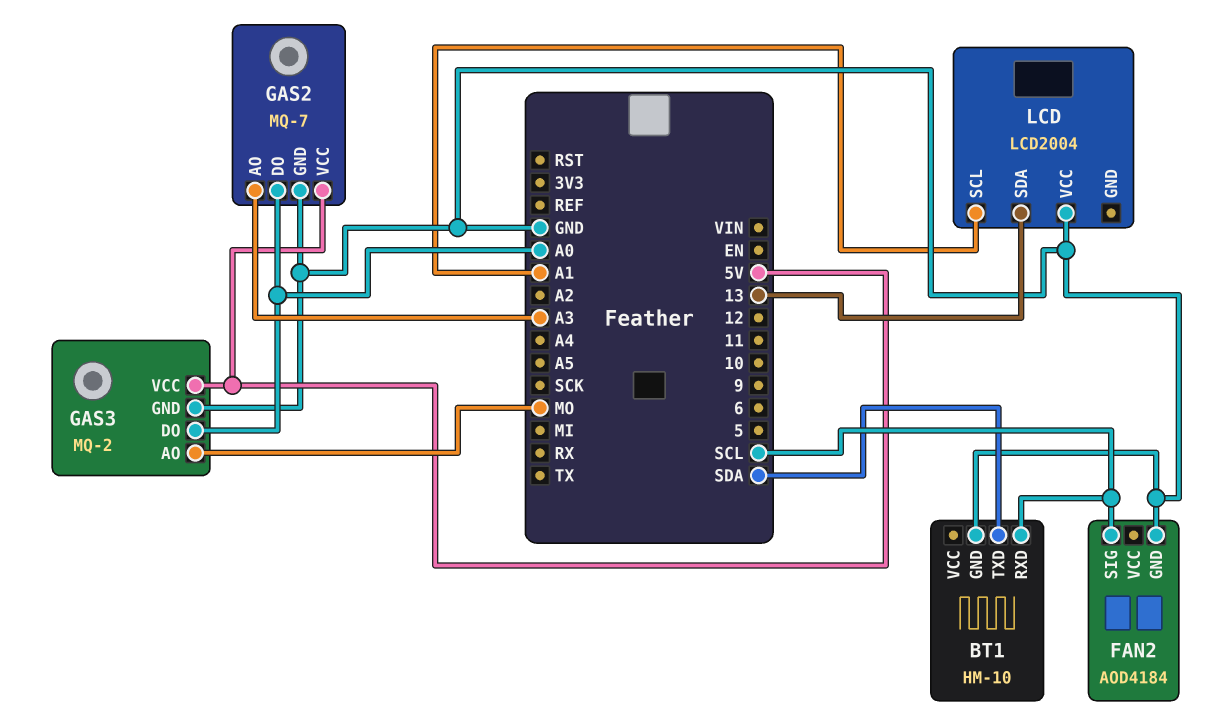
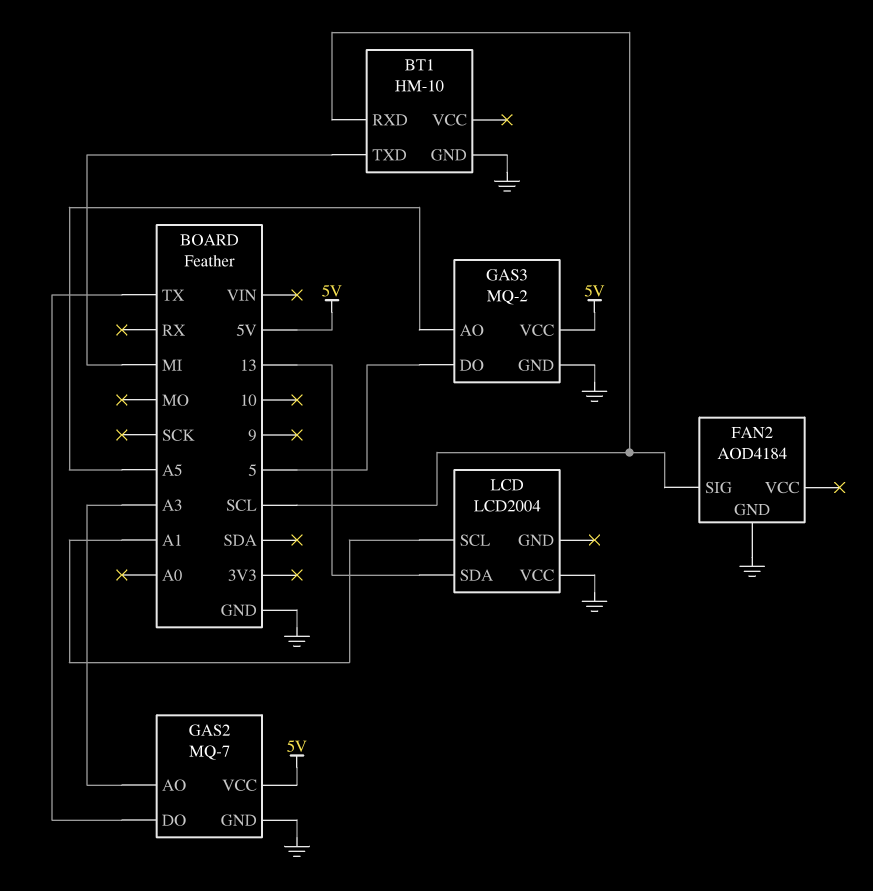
BT1 pin TXD: SDA -> MI
GAS2 pin DO: A0 -> TX
GAS3 pin AO: MO -> A5
GAS3 pin DO: A0 -> 5

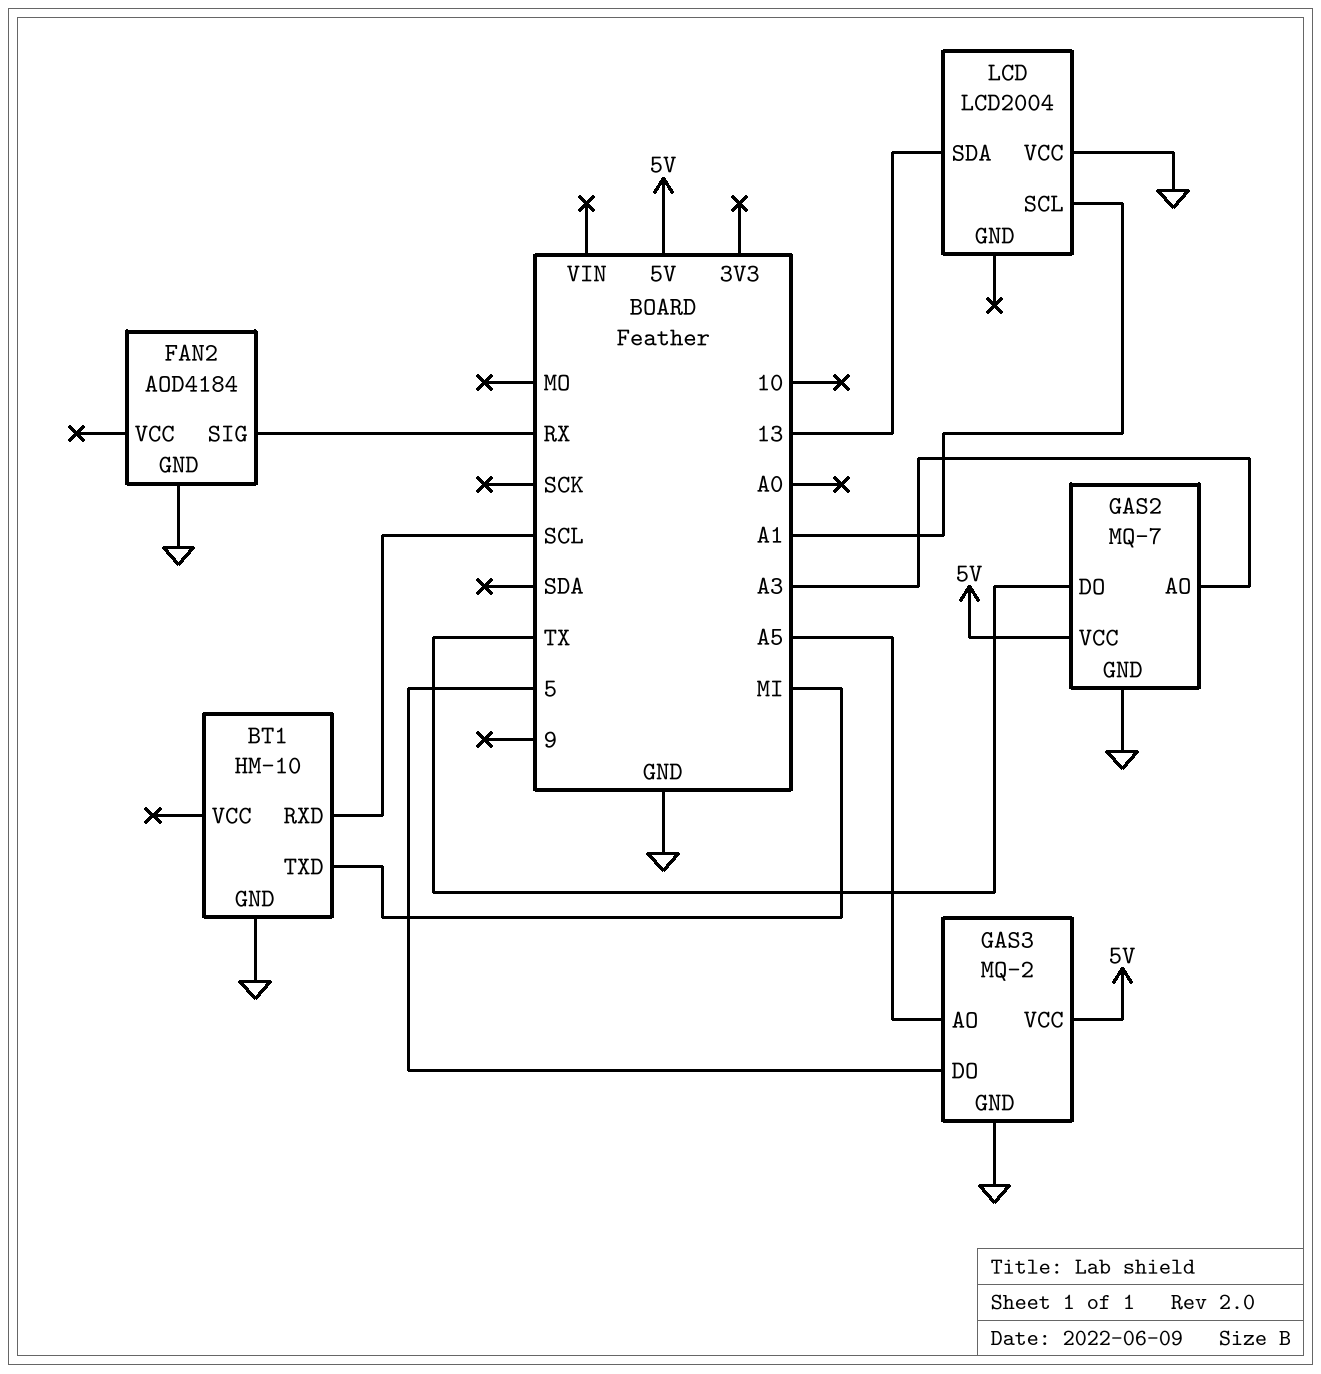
FAN2 pin SIG: SCL -> RX

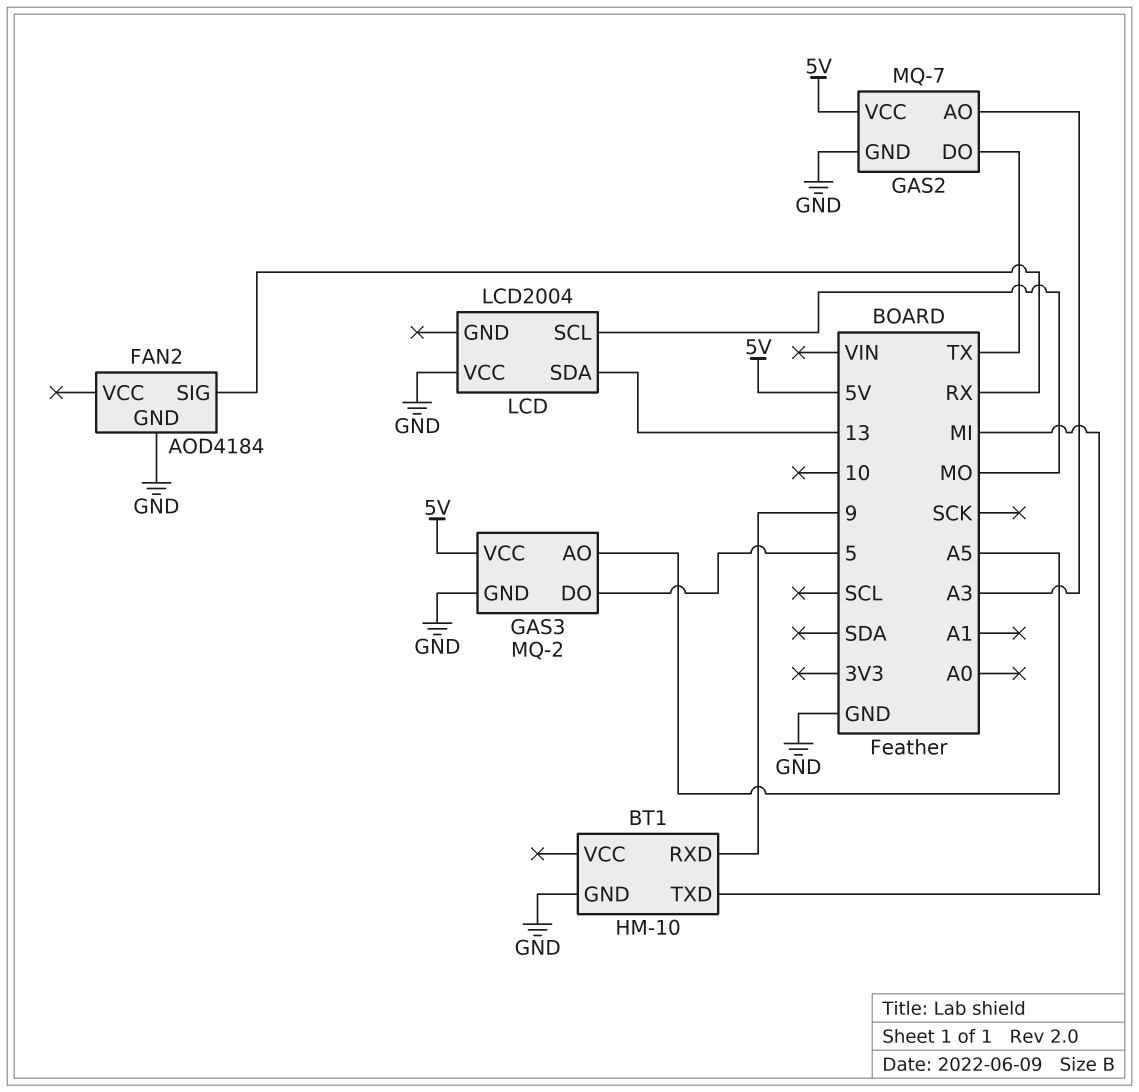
BT1 pin RXD: SCL -> 9
LCD pin SCL: A1 -> MO

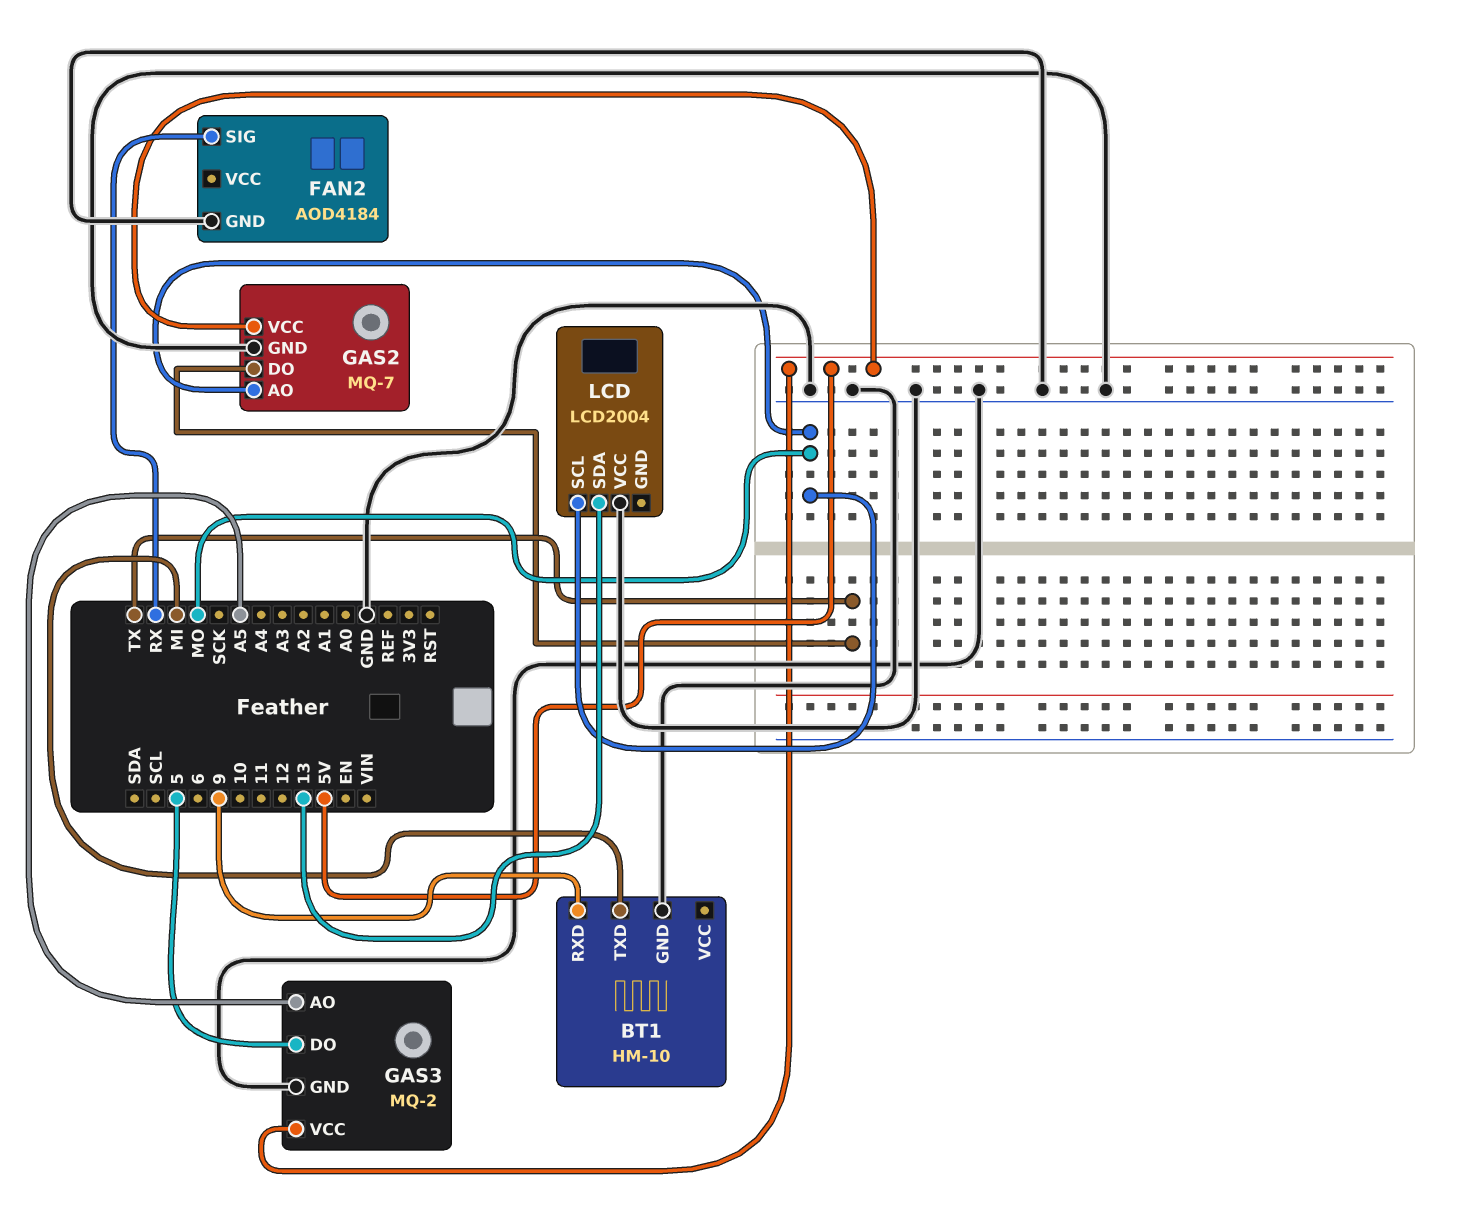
GAS2 pin AO: A3 -> MO

